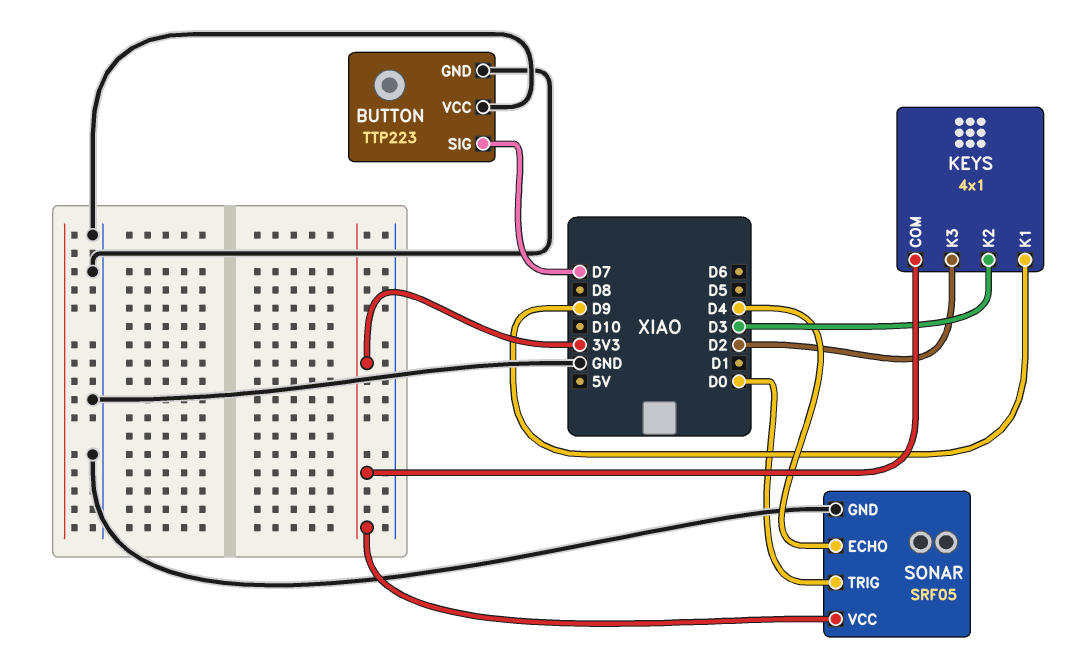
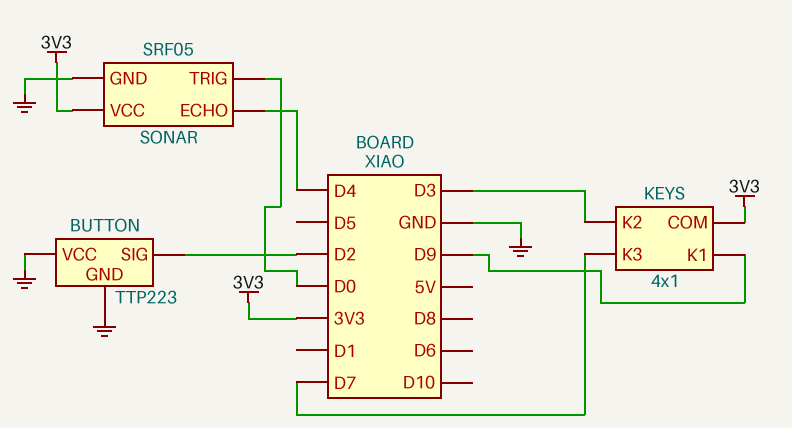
BUTTON pin SIG: D7 -> D2
KEYS pin K3: D2 -> D7

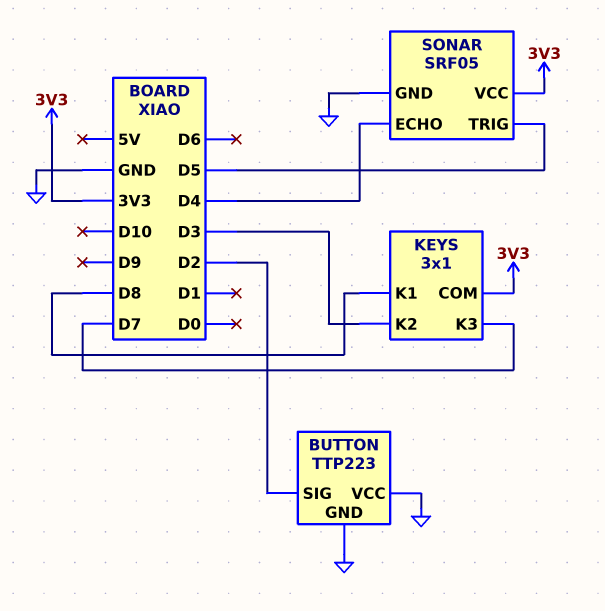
KEYS: 4x1 -> 3x1
KEYS pin K1: D9 -> D8
SONAR pin TRIG: D0 -> D5

